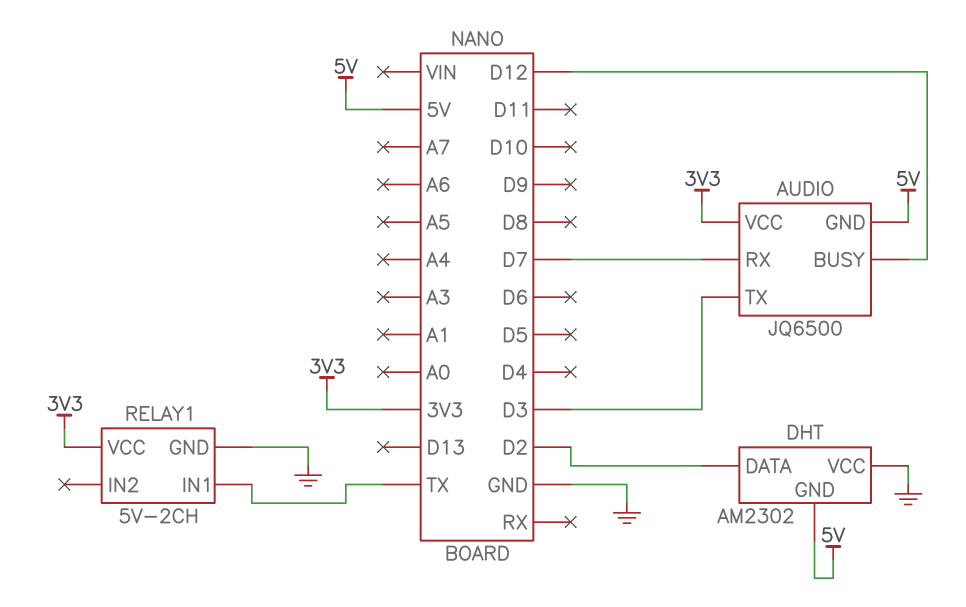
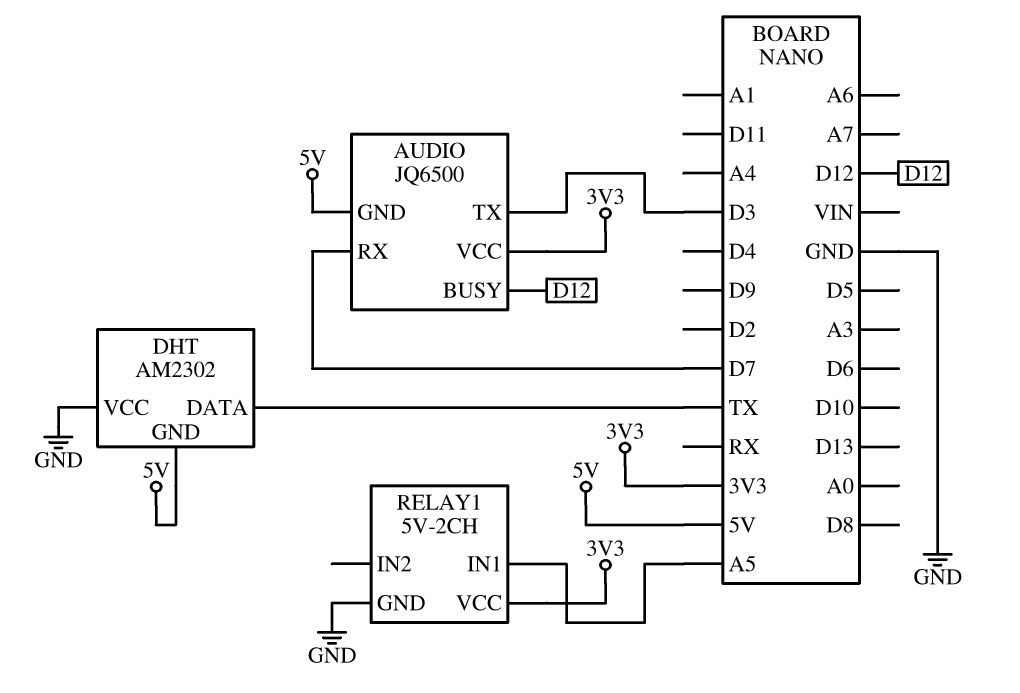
DHT pin DATA: D2 -> TX
RELAY1 pin IN1: TX -> A5

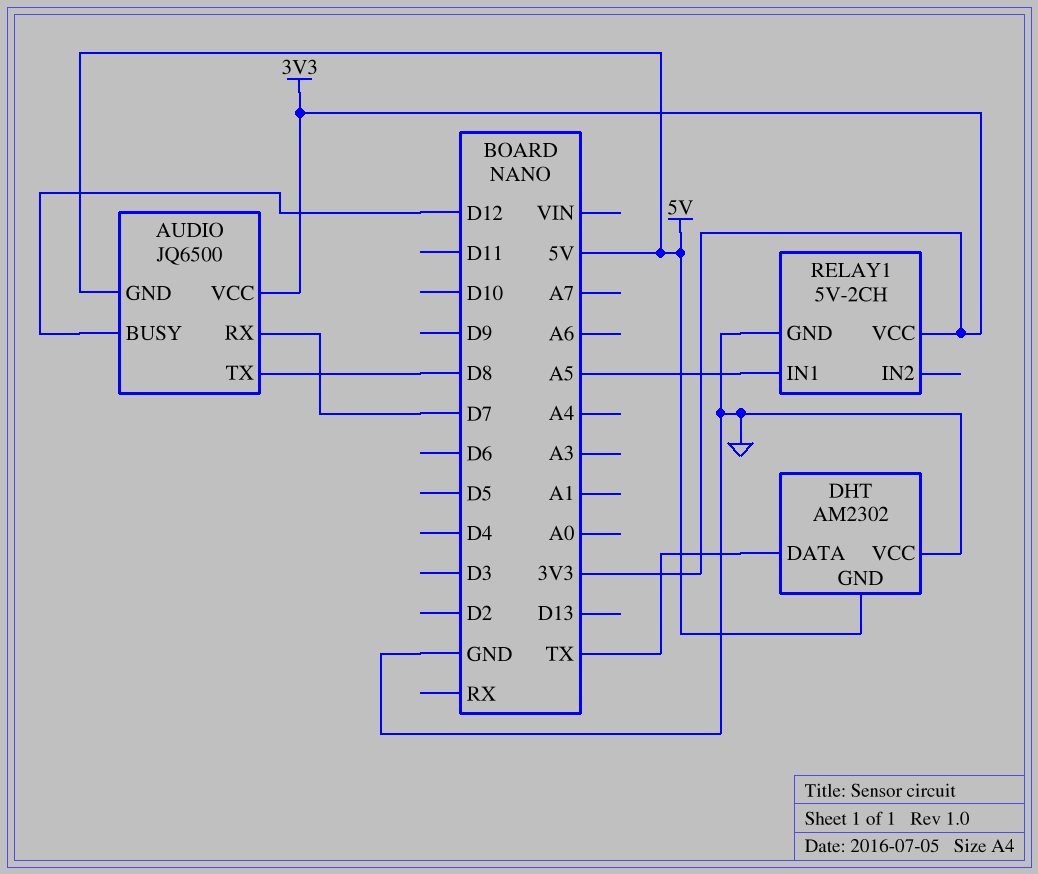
AUDIO pin TX: D3 -> D8

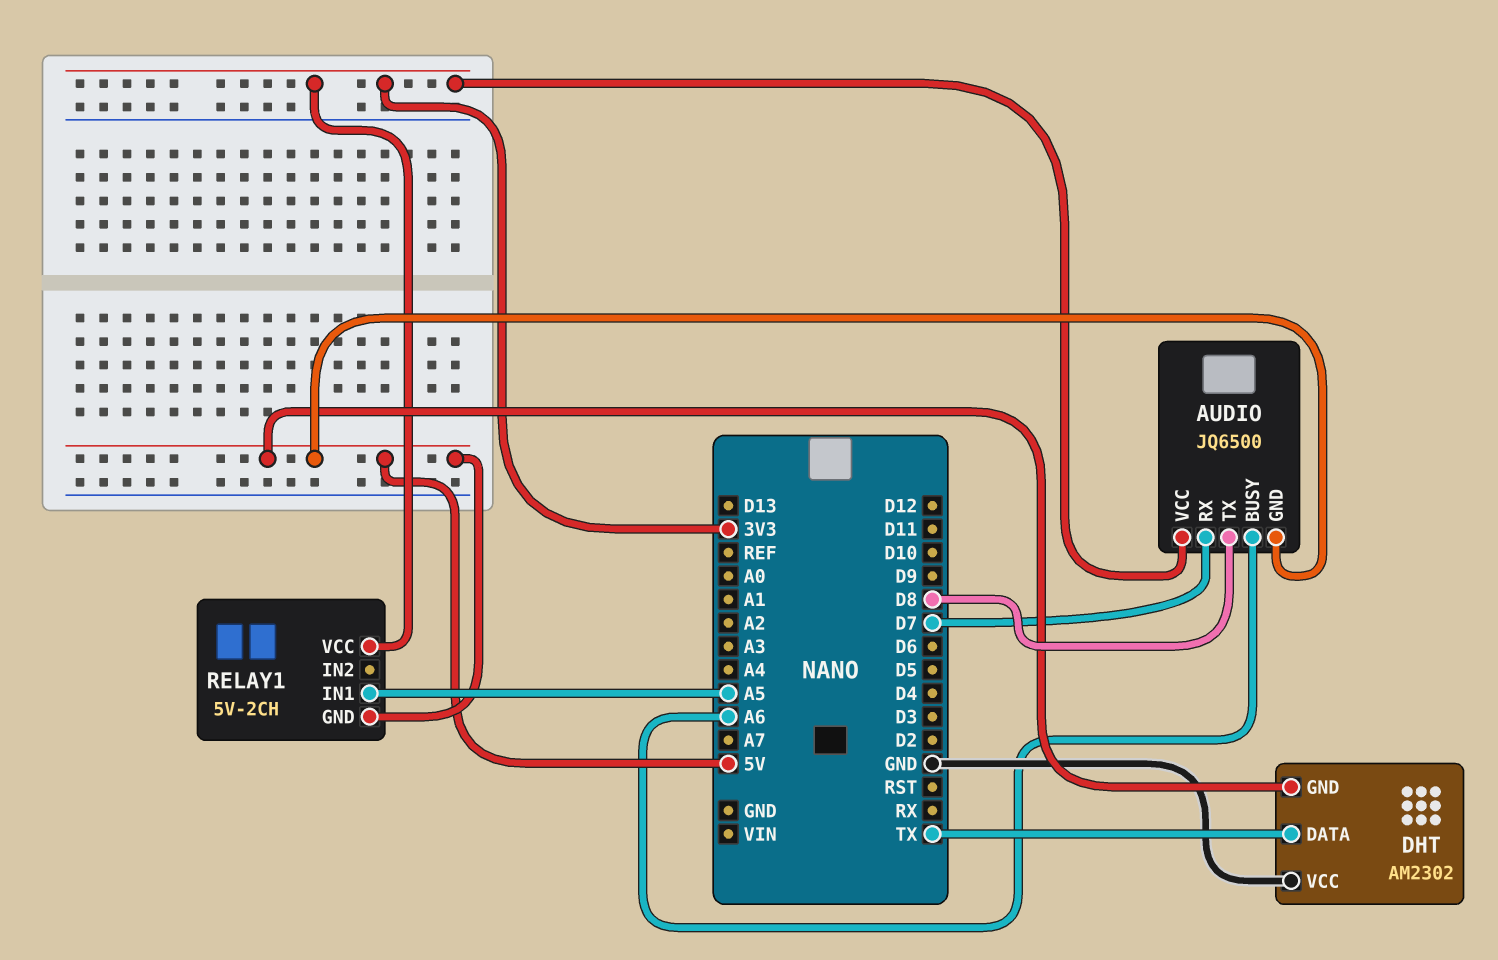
AUDIO pin BUSY: D12 -> A6
RELAY1 pin GND: GND -> 5V

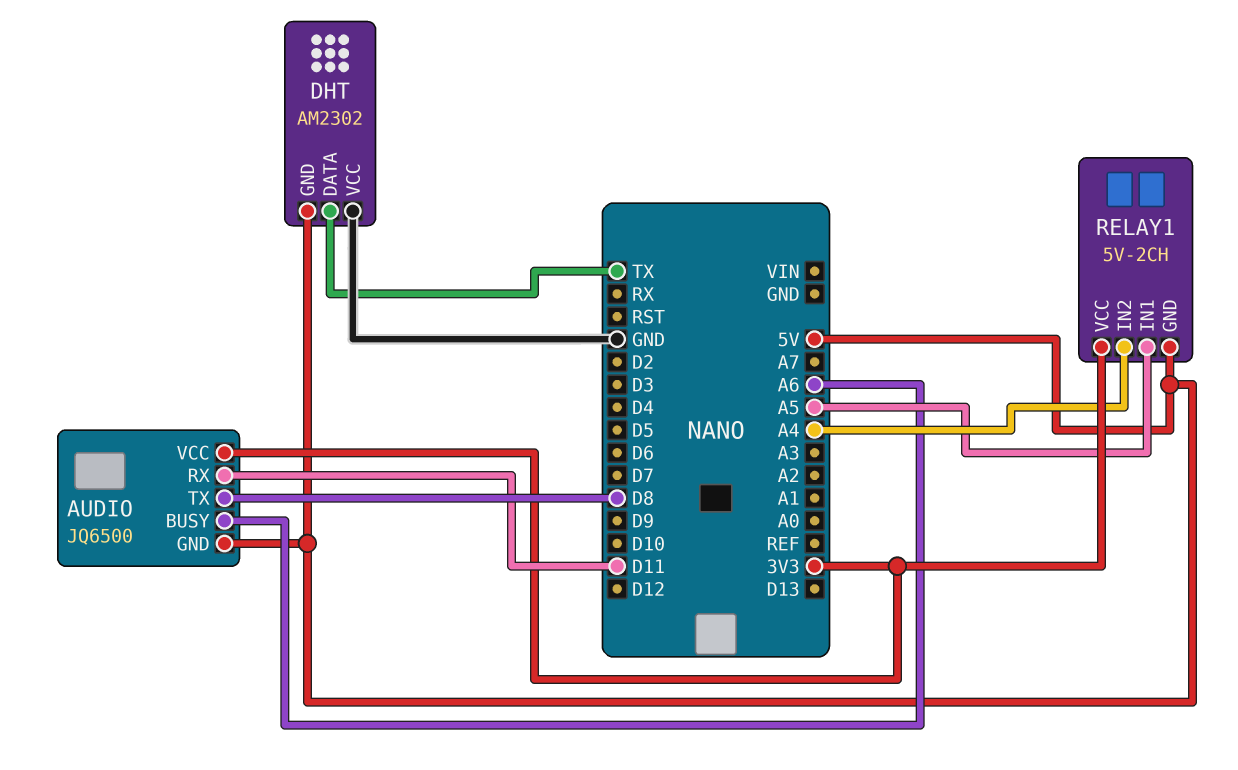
AUDIO pin RX: D7 -> D11
RELAY1 pin IN2: none -> A4

